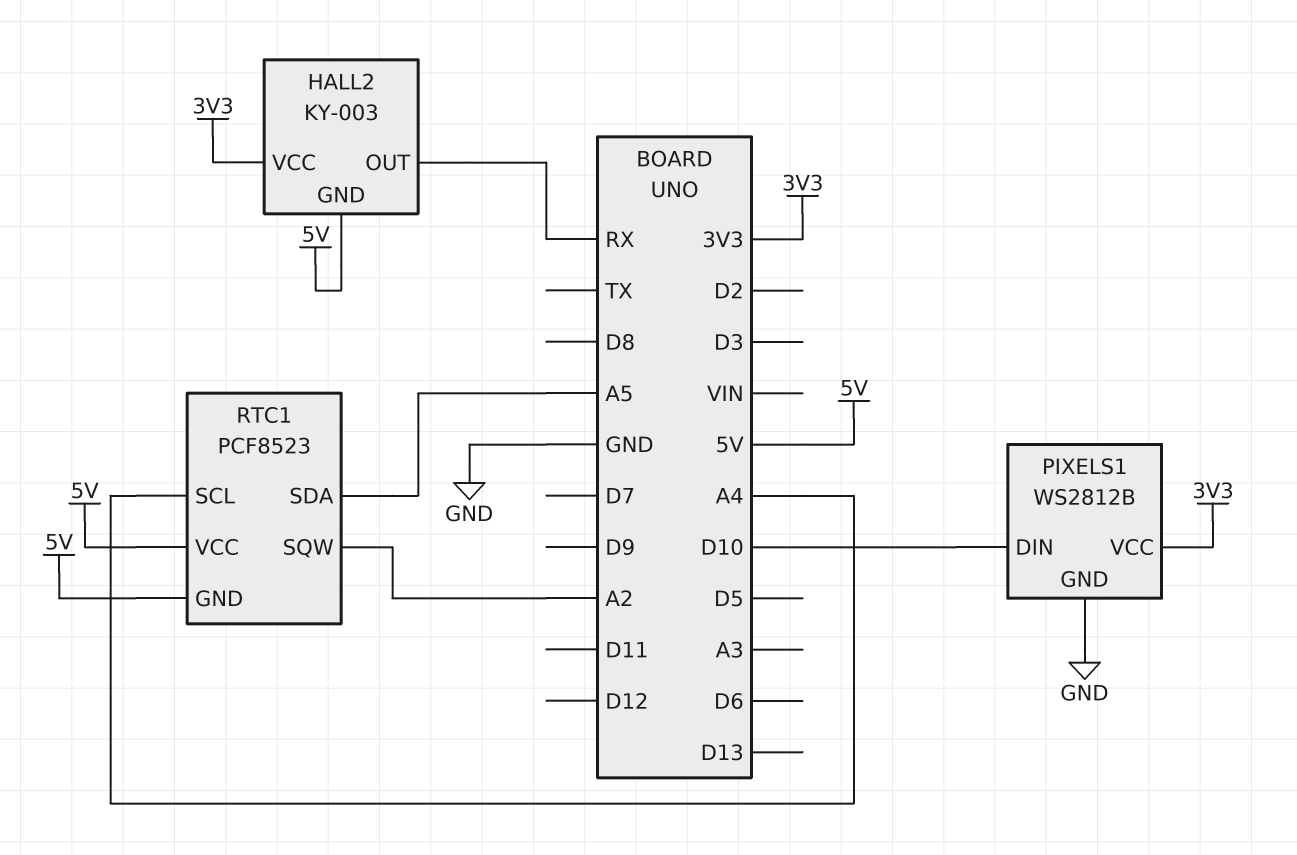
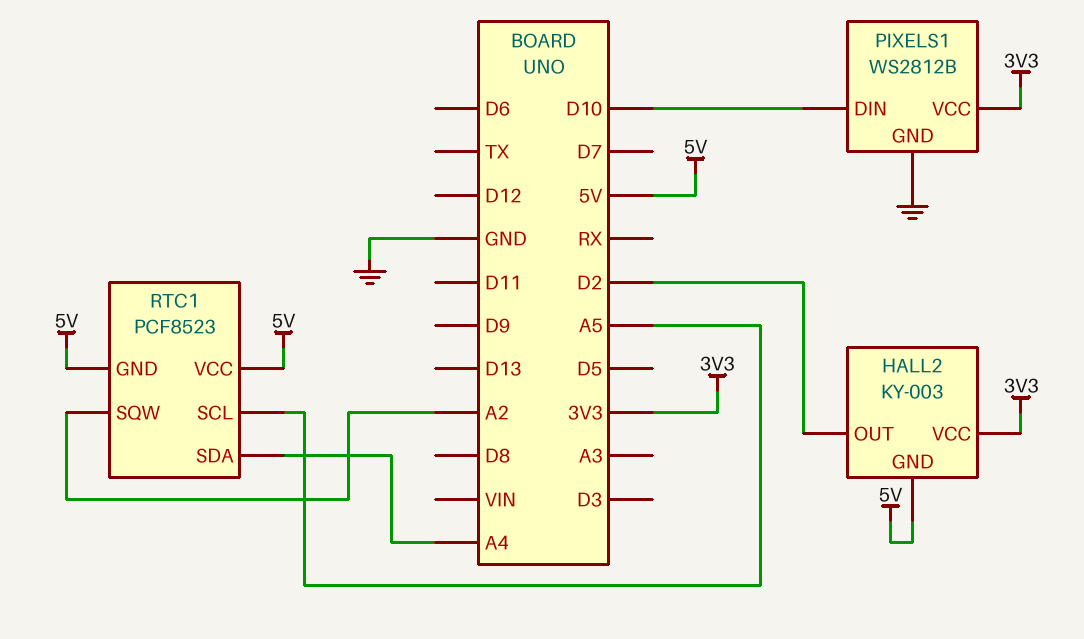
HALL2 pin OUT: RX -> D2
RTC1 pin SCL: A4 -> A5
RTC1 pin SDA: A5 -> A4

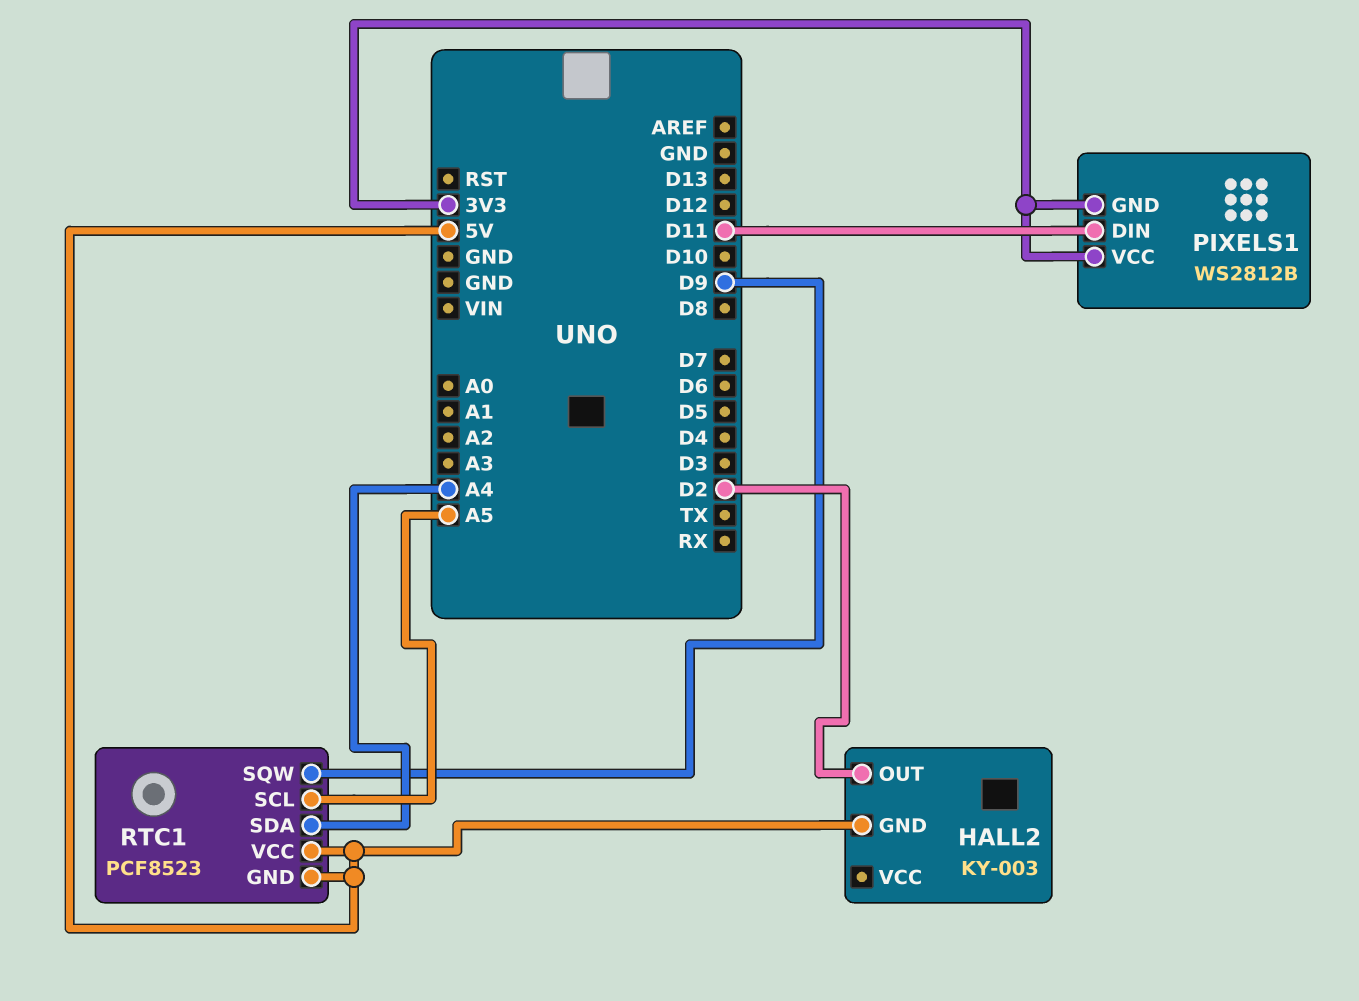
HALL2 pin VCC: 3V3 -> none
PIXELS1 pin DIN: D10 -> D11
PIXELS1 pin GND: GND -> 3V3
RTC1 pin SQW: A2 -> D9

